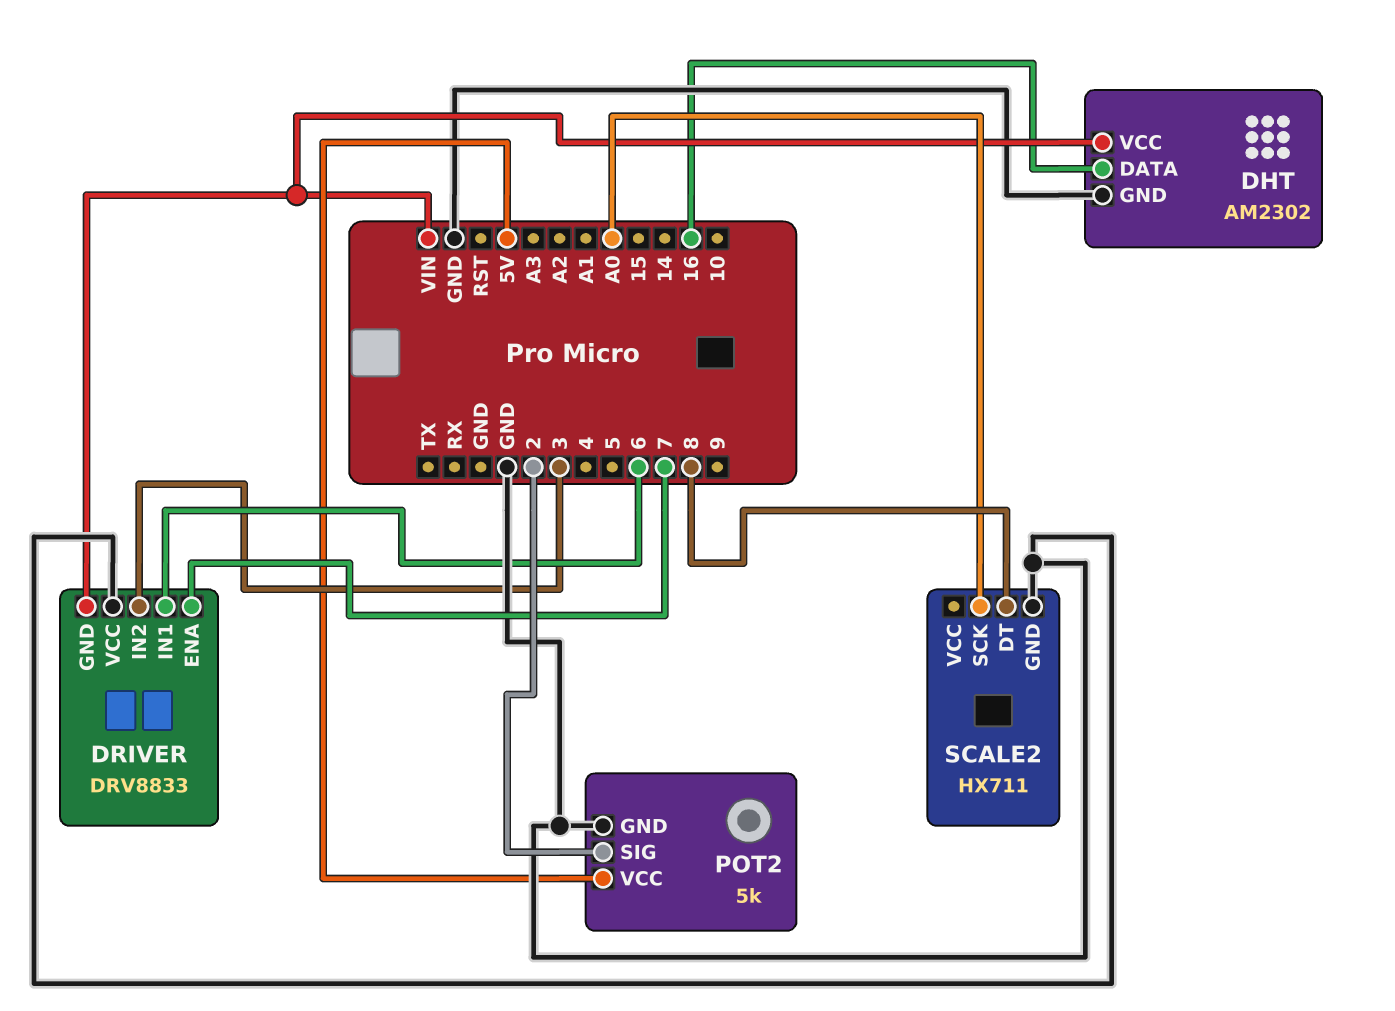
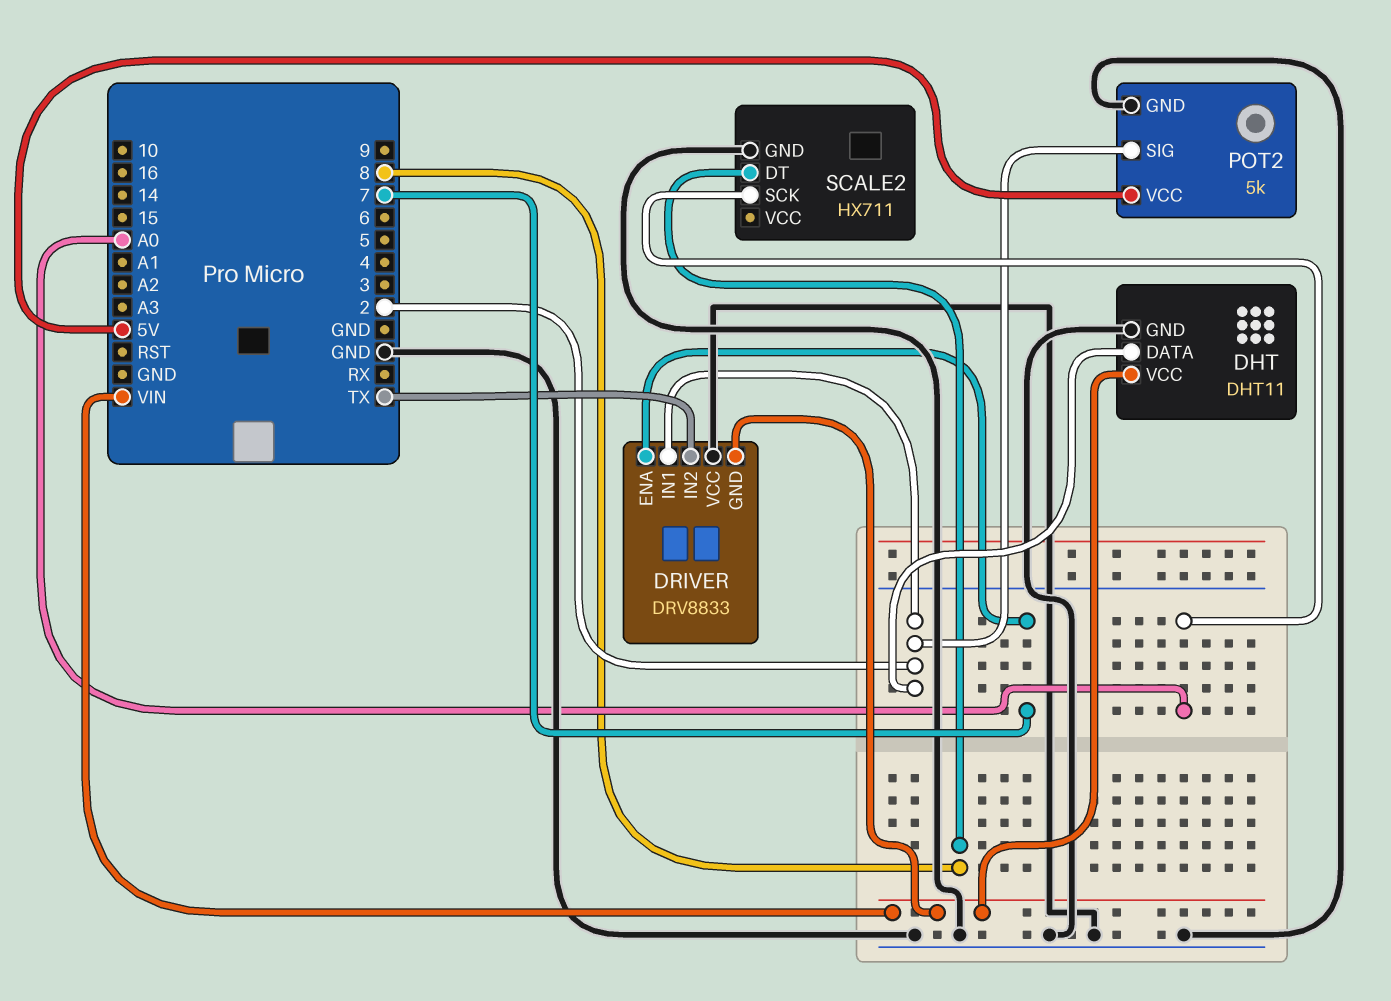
DHT: AM2302 -> DHT11
DHT pin DATA: 16 -> 2
DRIVER pin IN1: 6 -> 2
DRIVER pin IN2: 3 -> TX

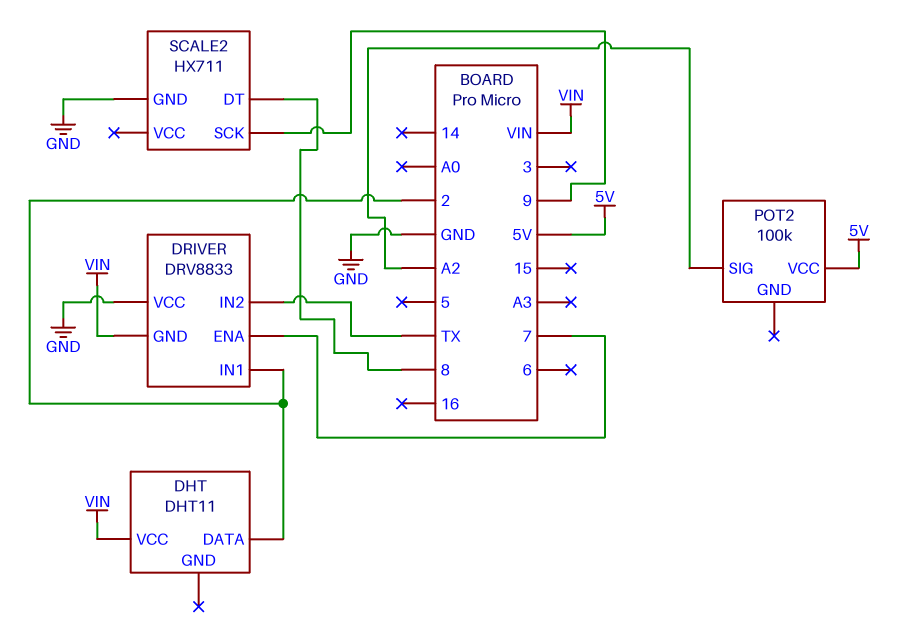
DHT pin GND: GND -> none
POT2: 5k -> 100k
POT2 pin GND: GND -> none
POT2 pin SIG: 2 -> A2
SCALE2 pin SCK: A0 -> 9

